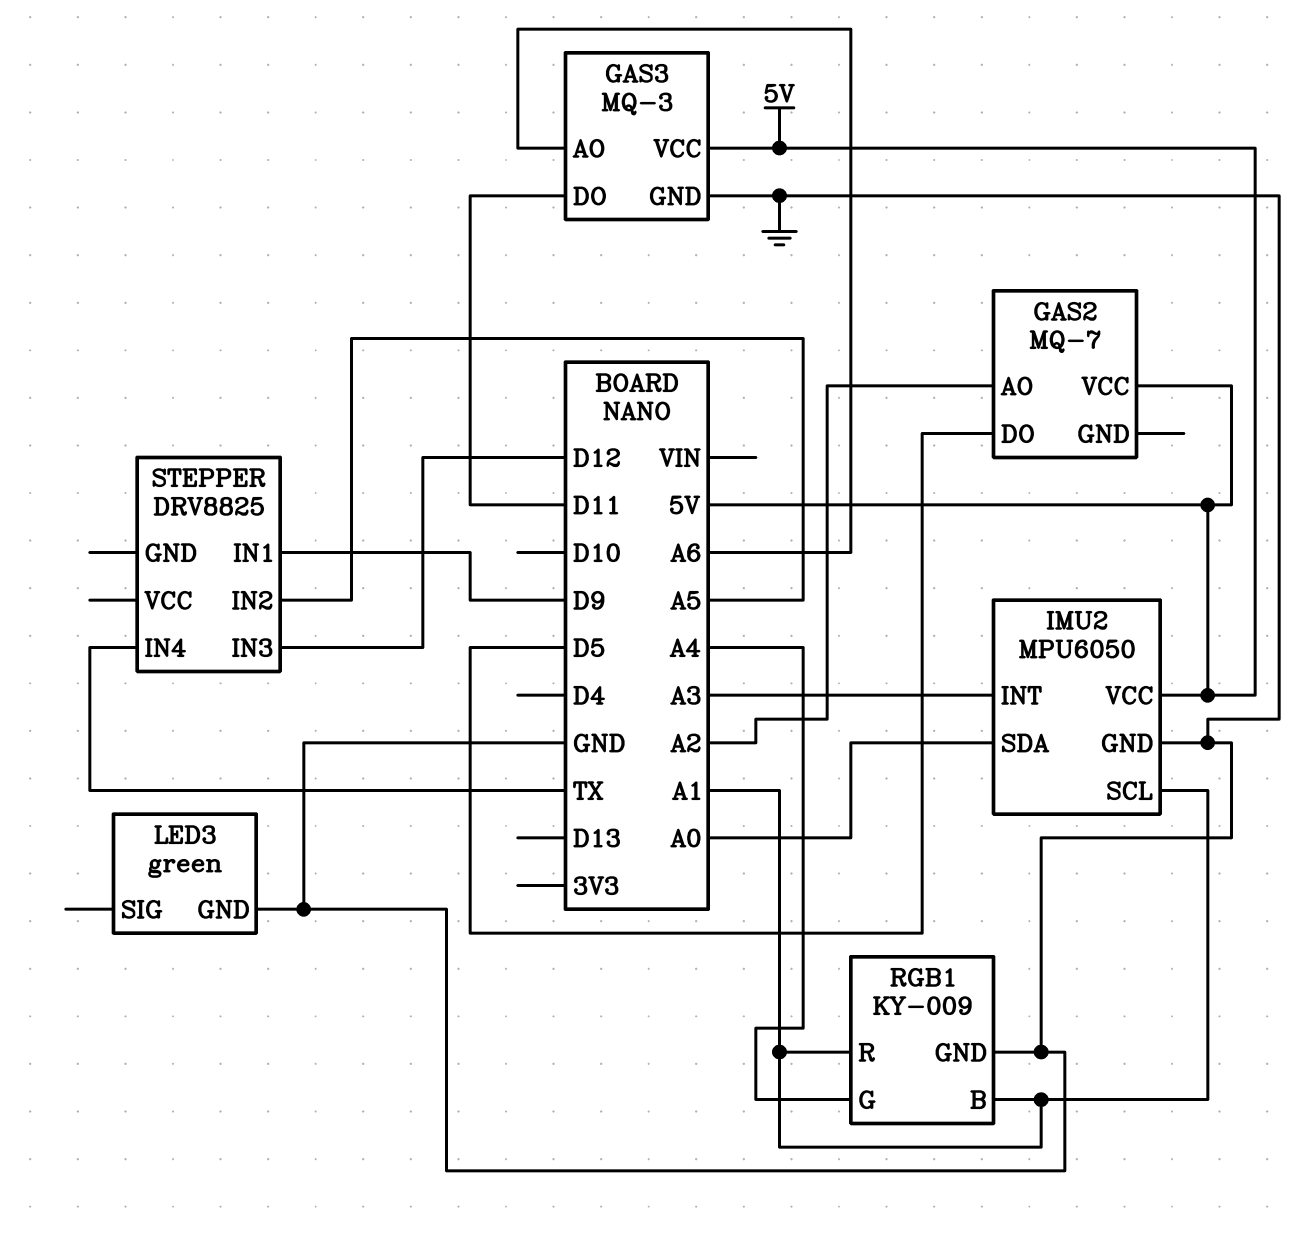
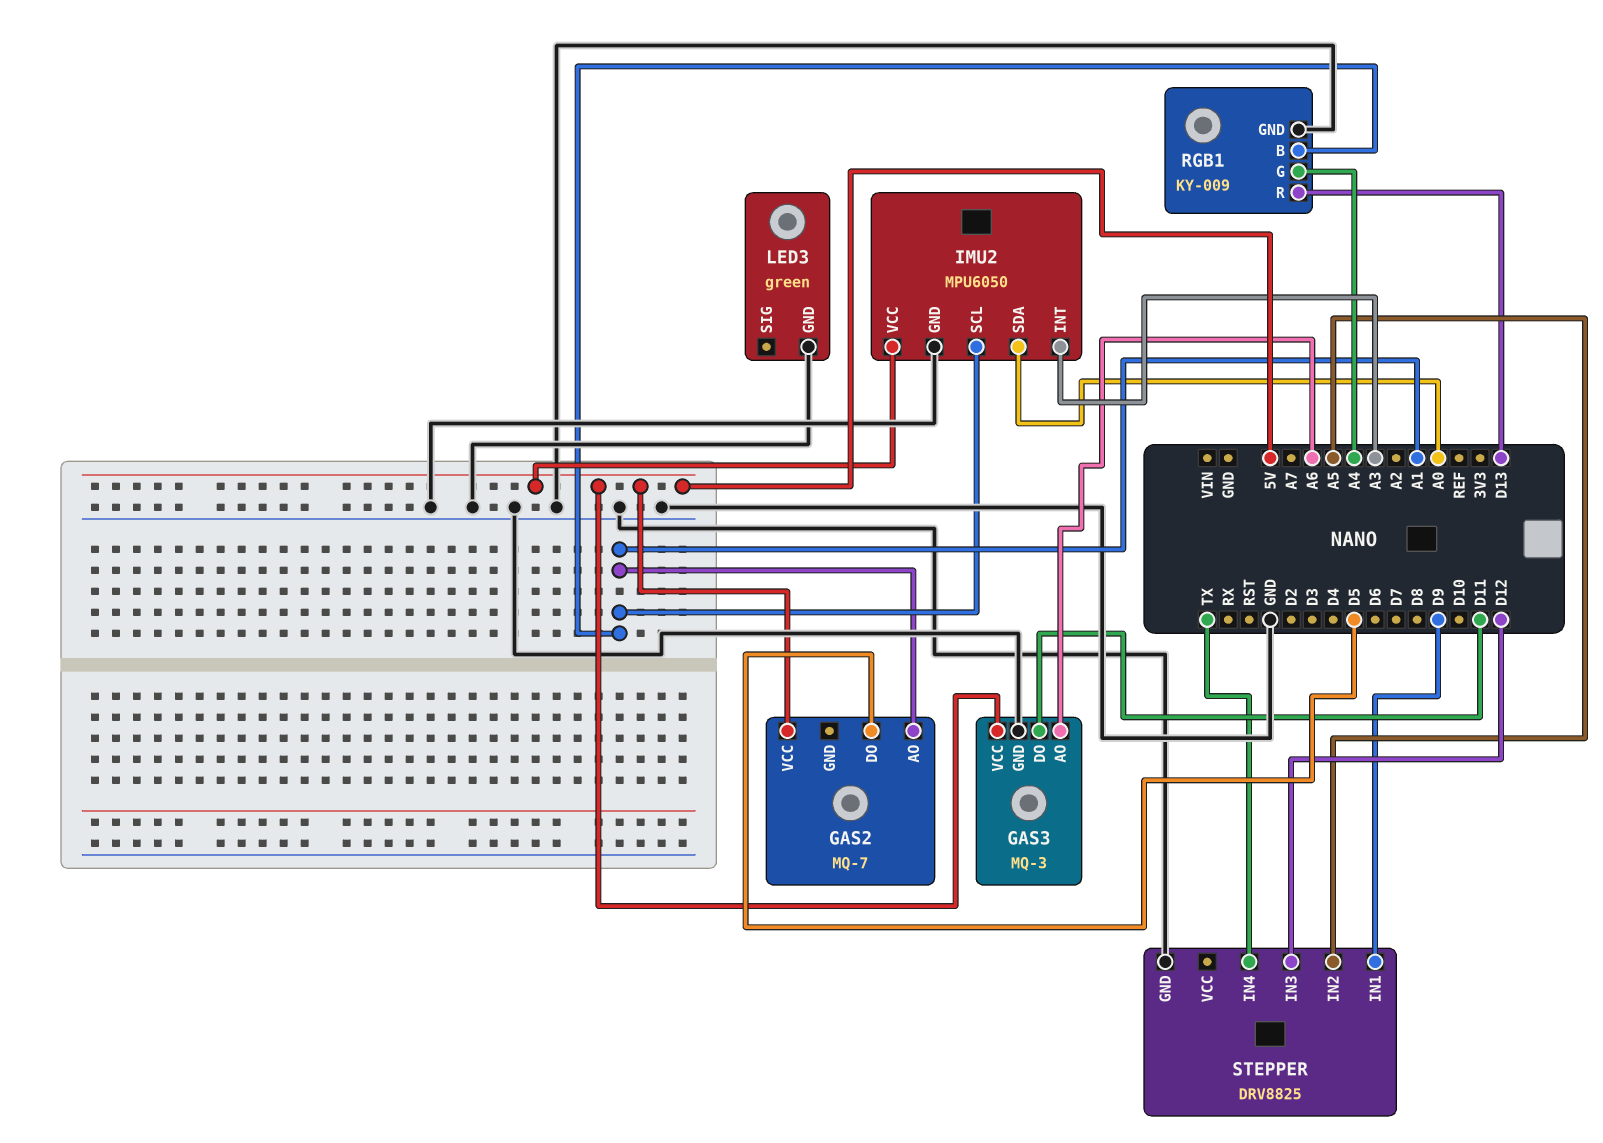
GAS2 pin AO: A2 -> A1
RGB1 pin R: A1 -> D13
STEPPER pin GND: none -> GND

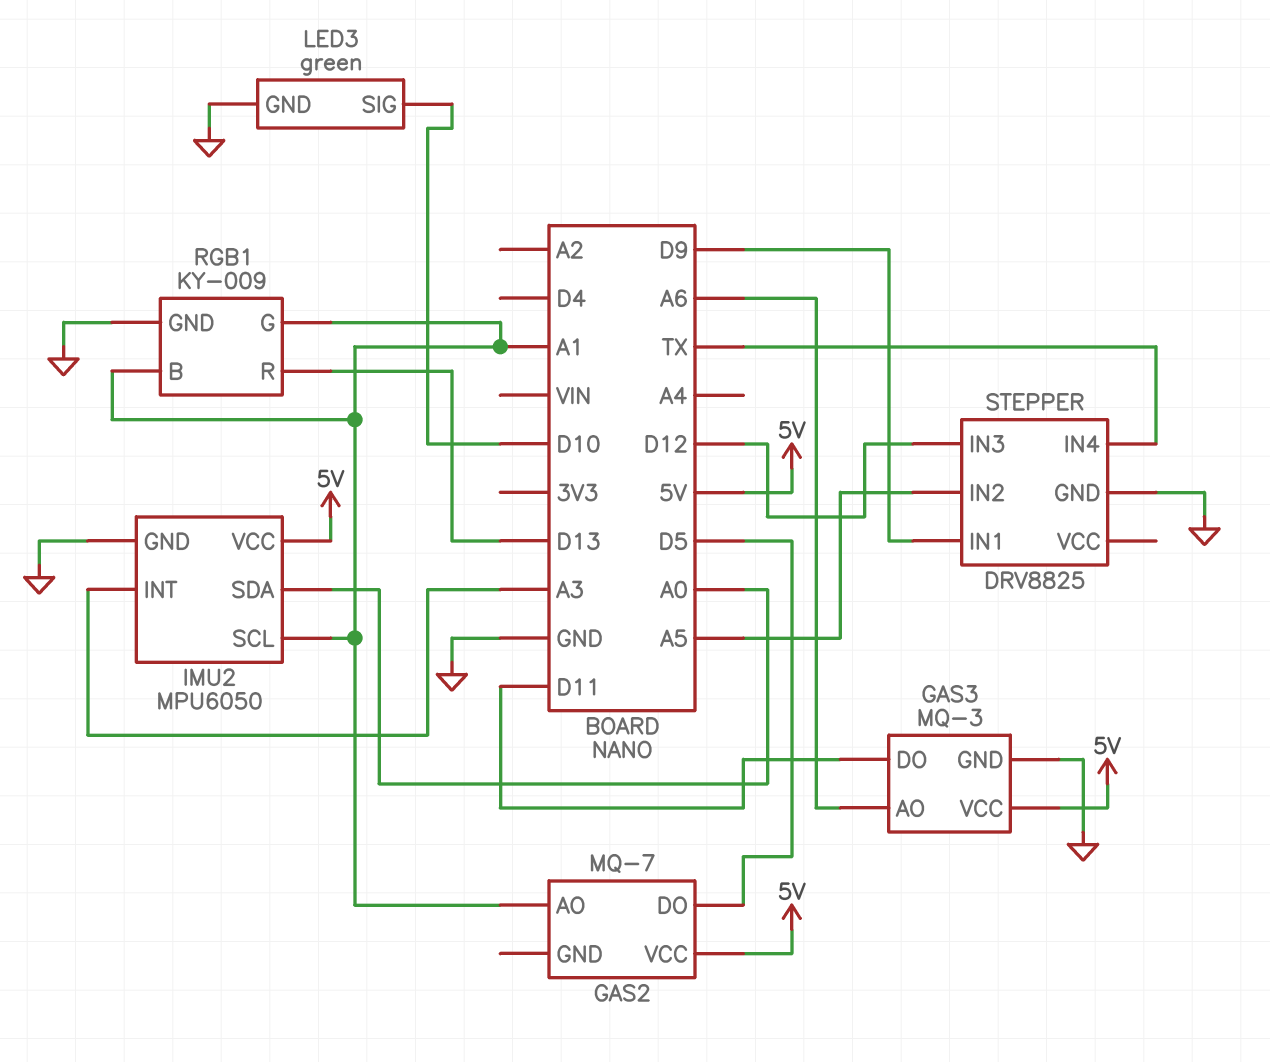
LED3 pin SIG: none -> D10
RGB1 pin G: A4 -> A1

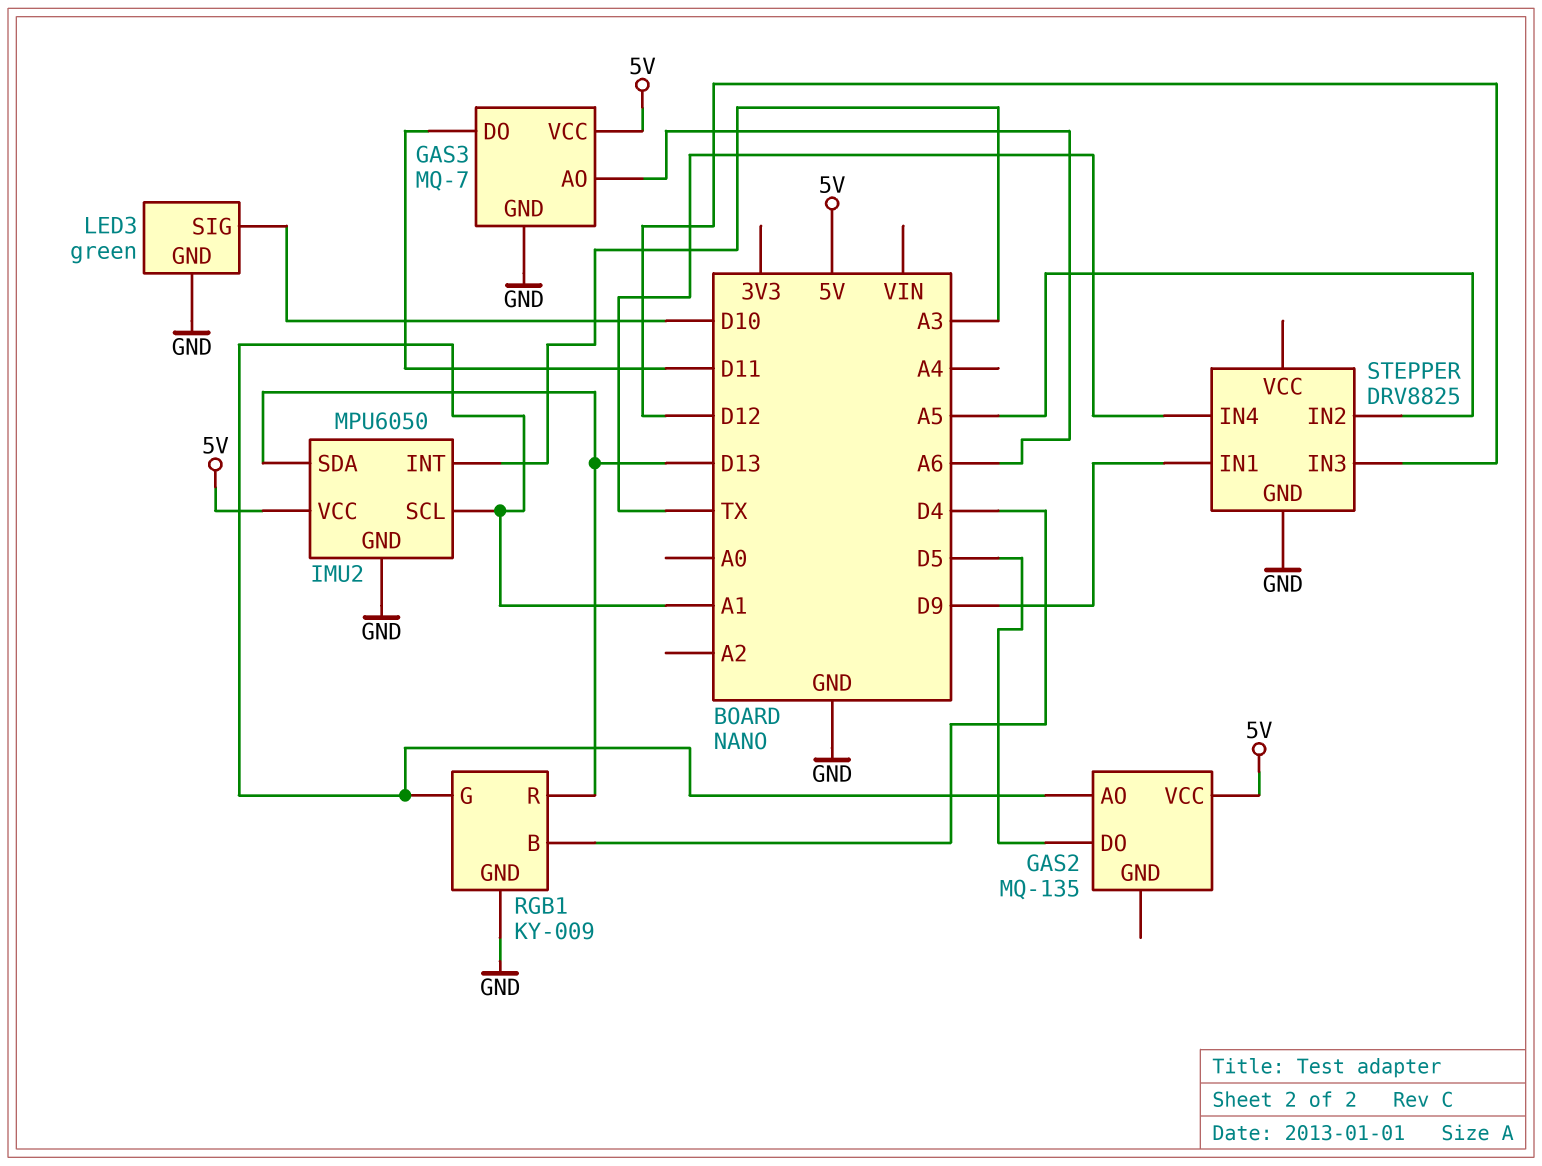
GAS2: MQ-7 -> MQ-135
GAS3: MQ-3 -> MQ-7
IMU2 pin SDA: A0 -> D13
RGB1 pin B: A1 -> D4

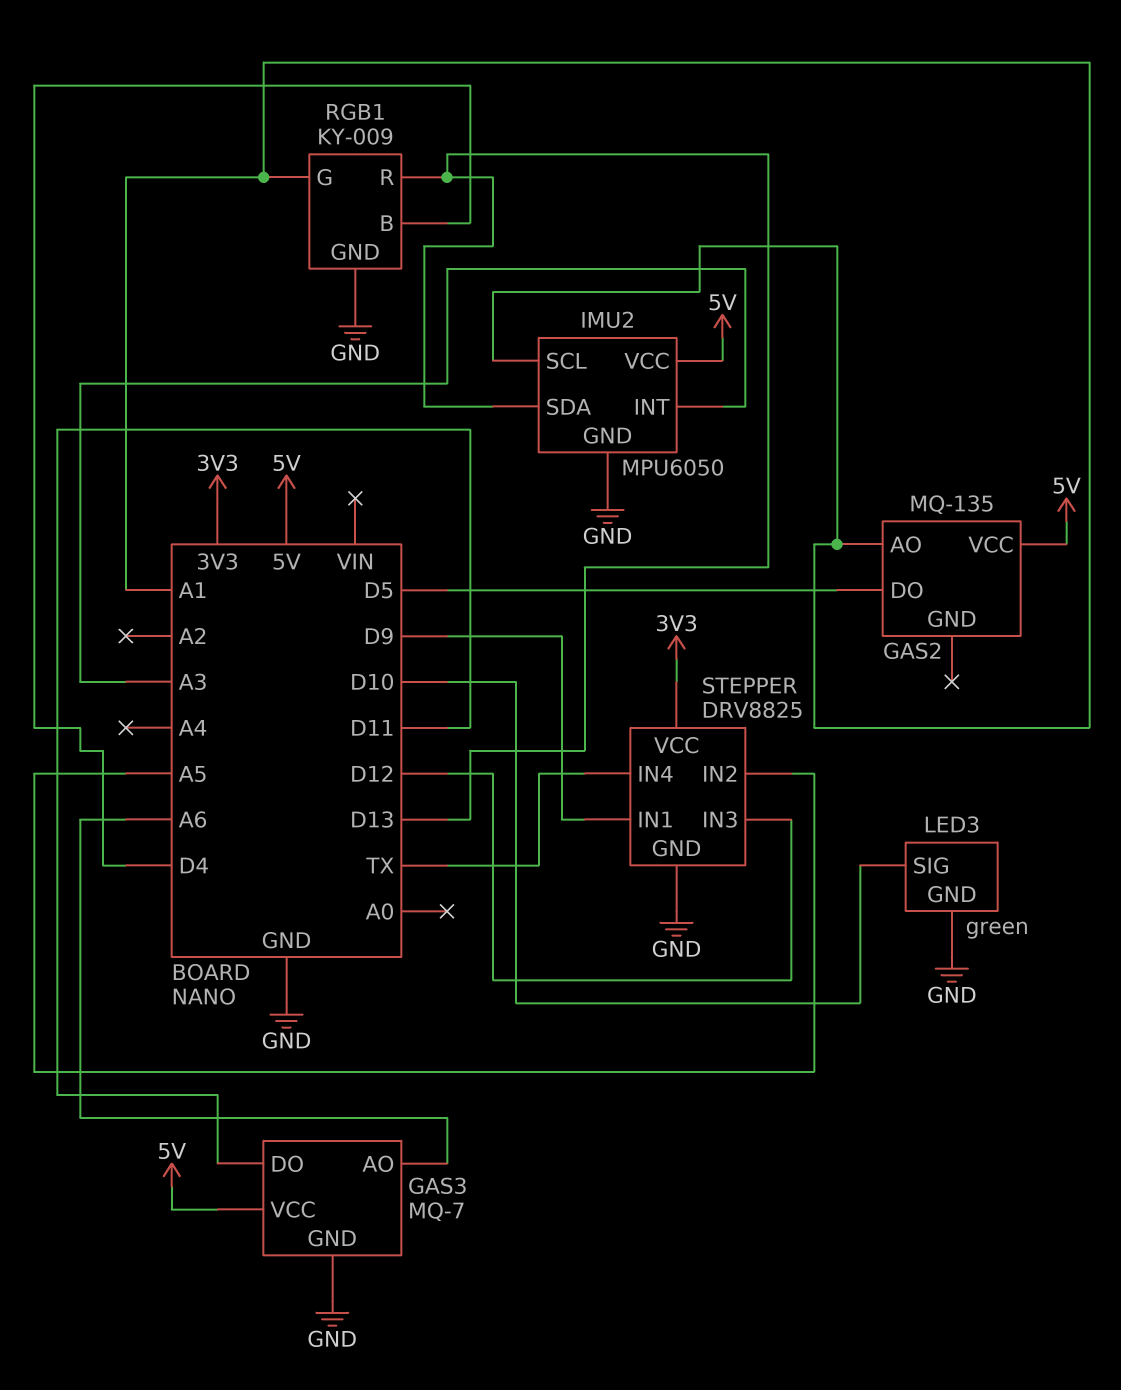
STEPPER pin VCC: none -> 3V3

